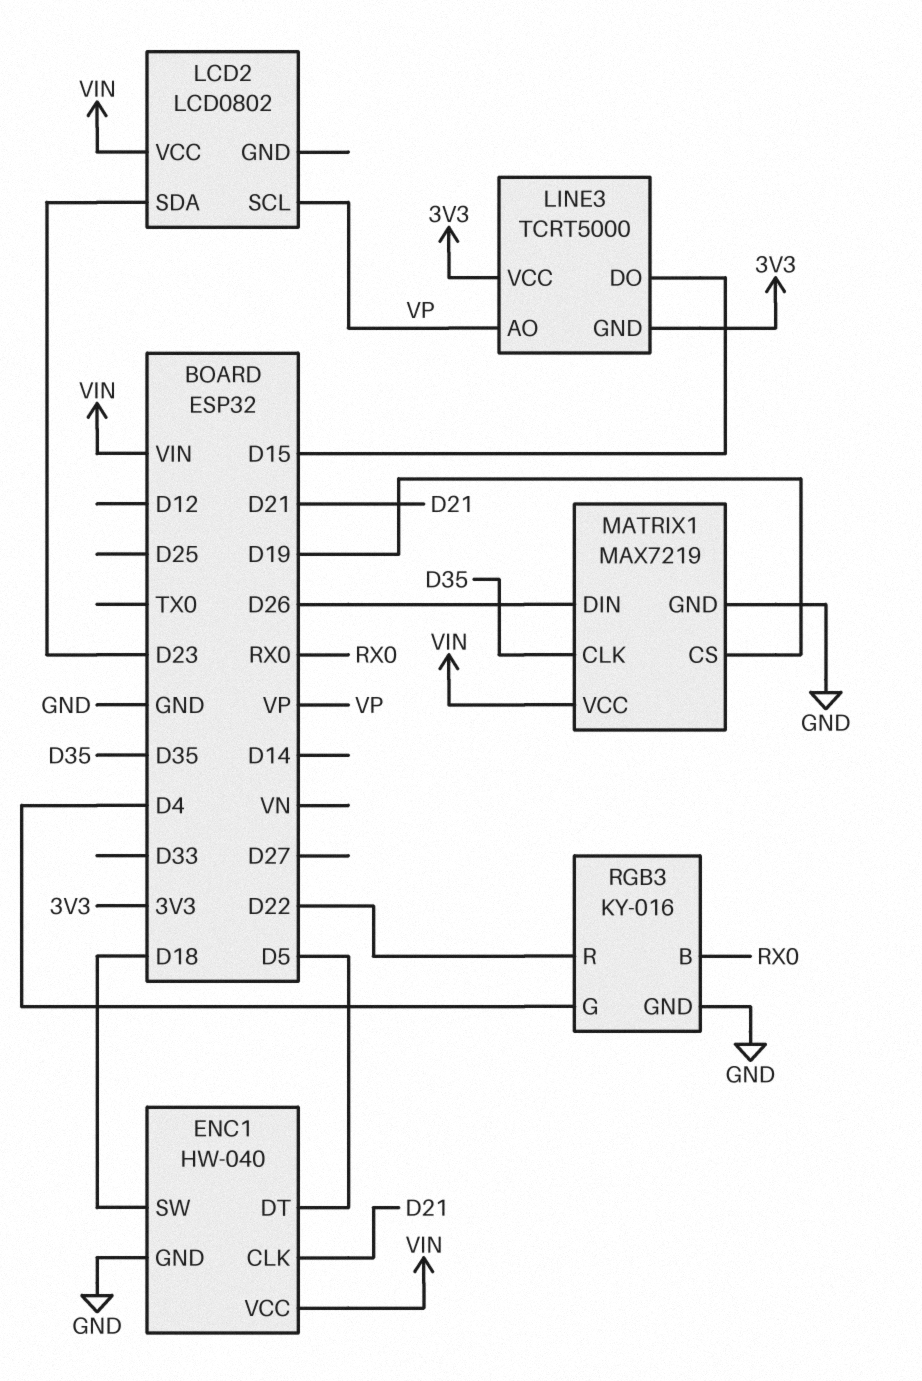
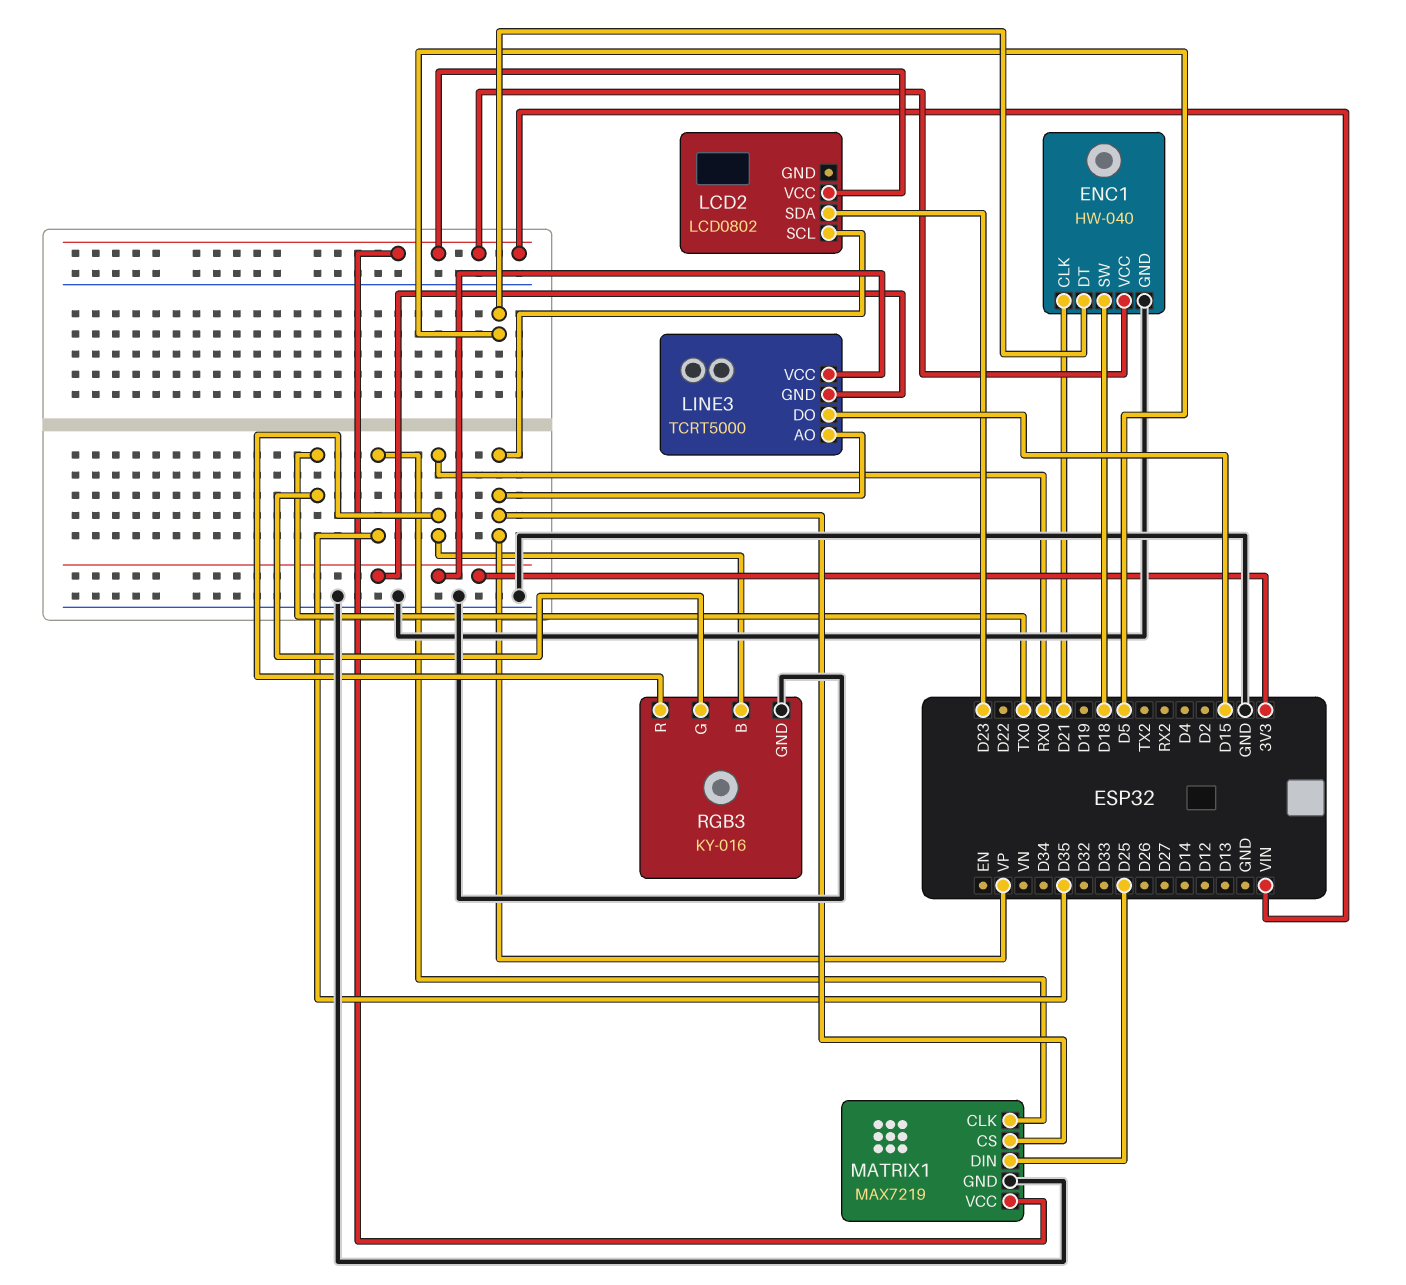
MATRIX1 pin CS: D19 -> VP
MATRIX1 pin DIN: D26 -> D25
RGB3 pin G: D4 -> TX0
RGB3 pin R: D22 -> RX0

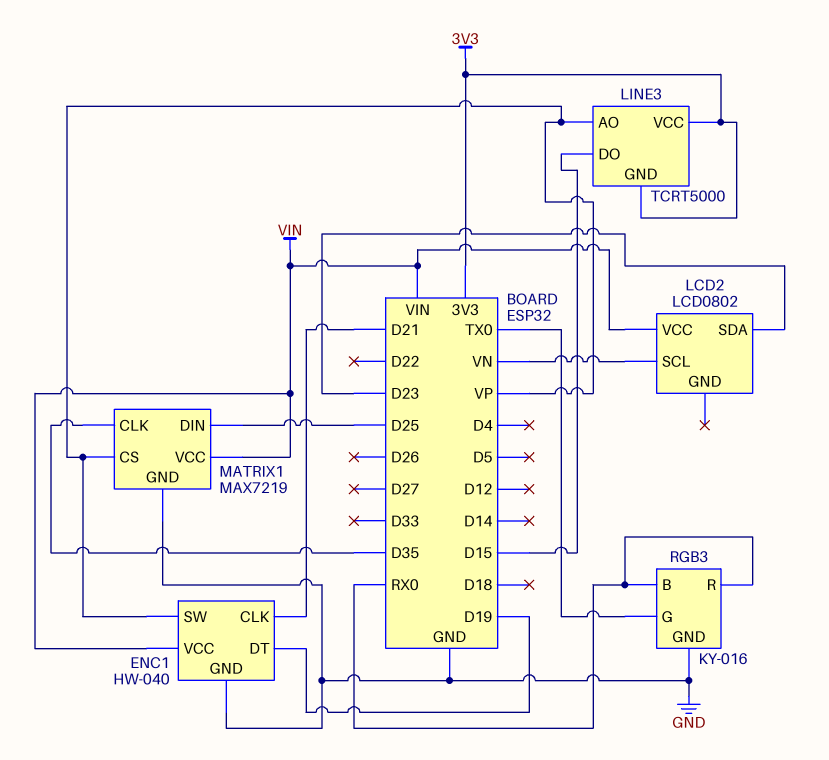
ENC1 pin DT: D5 -> D19
ENC1 pin SW: D18 -> VP
LCD2 pin SCL: VP -> VN

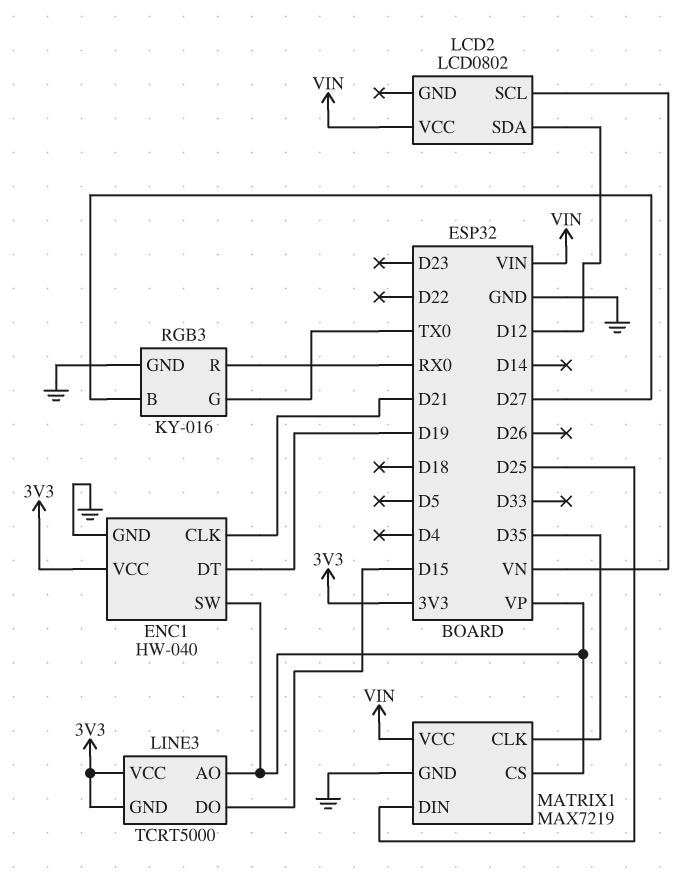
ENC1 pin VCC: VIN -> 3V3
LCD2 pin SDA: D23 -> D12
RGB3 pin B: RX0 -> D27

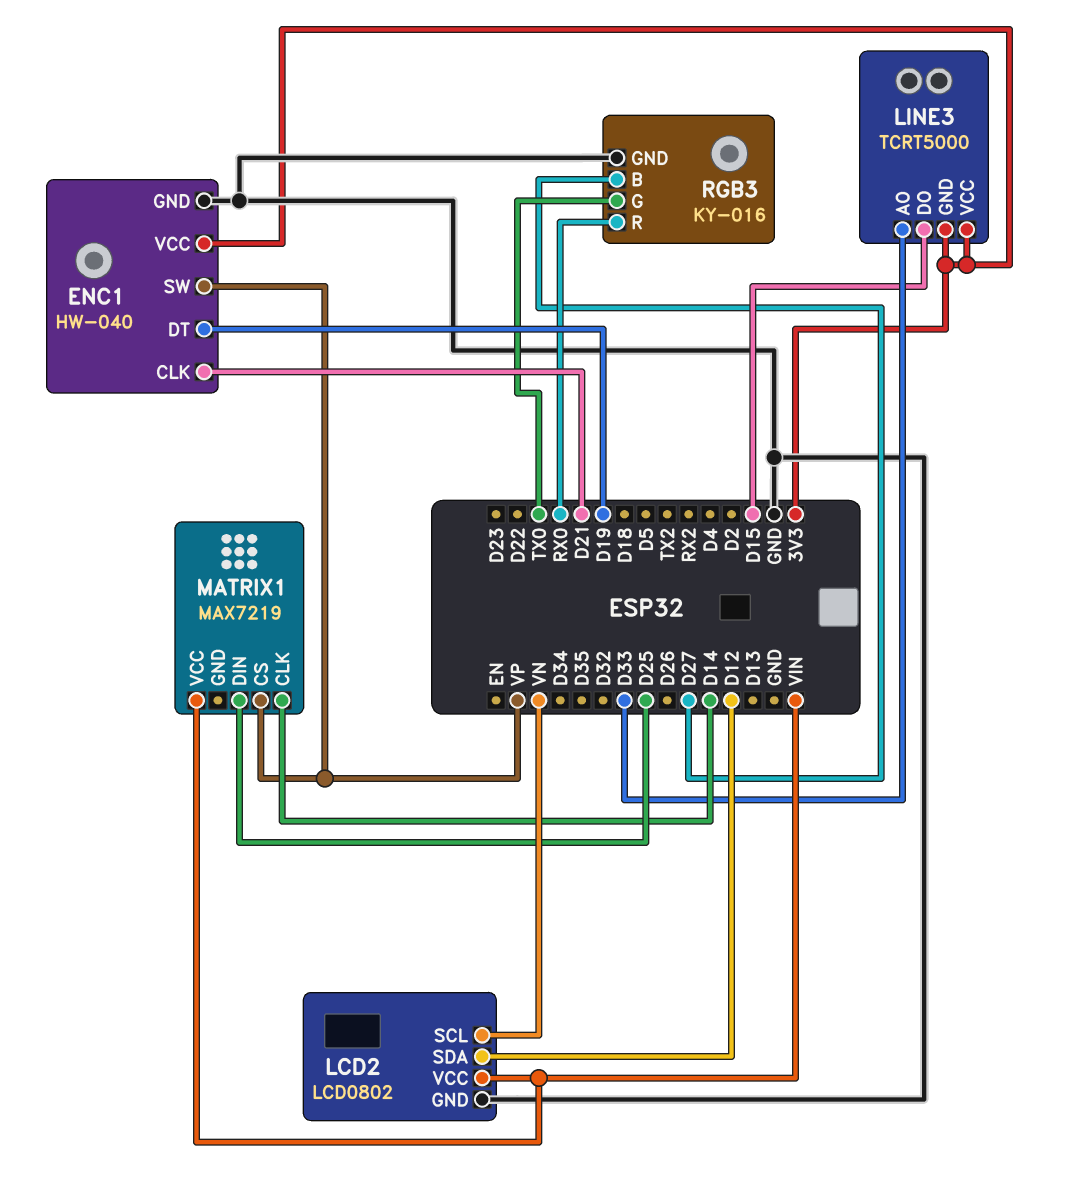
LCD2 pin GND: none -> GND
LINE3 pin AO: VP -> D33
MATRIX1 pin CLK: D35 -> D14
MATRIX1 pin GND: GND -> none

